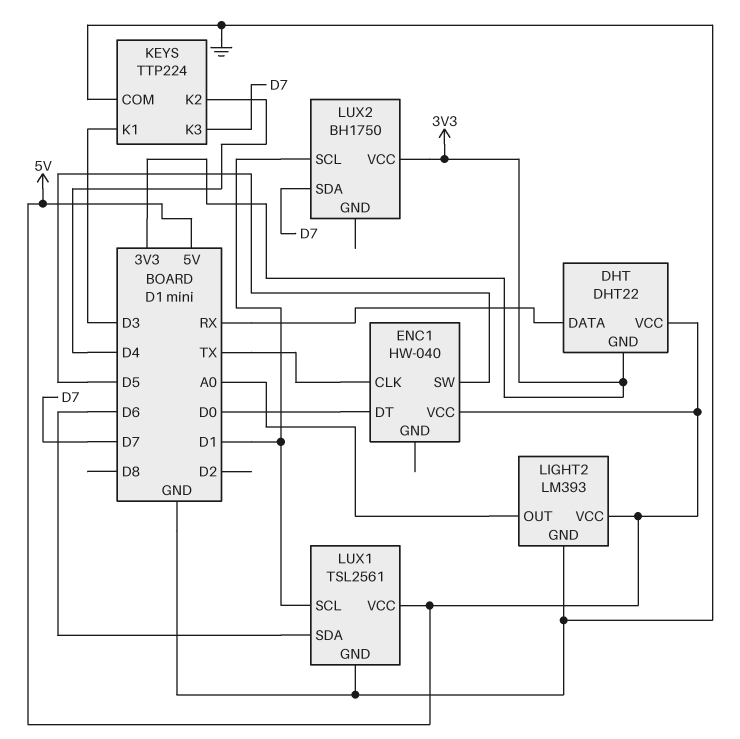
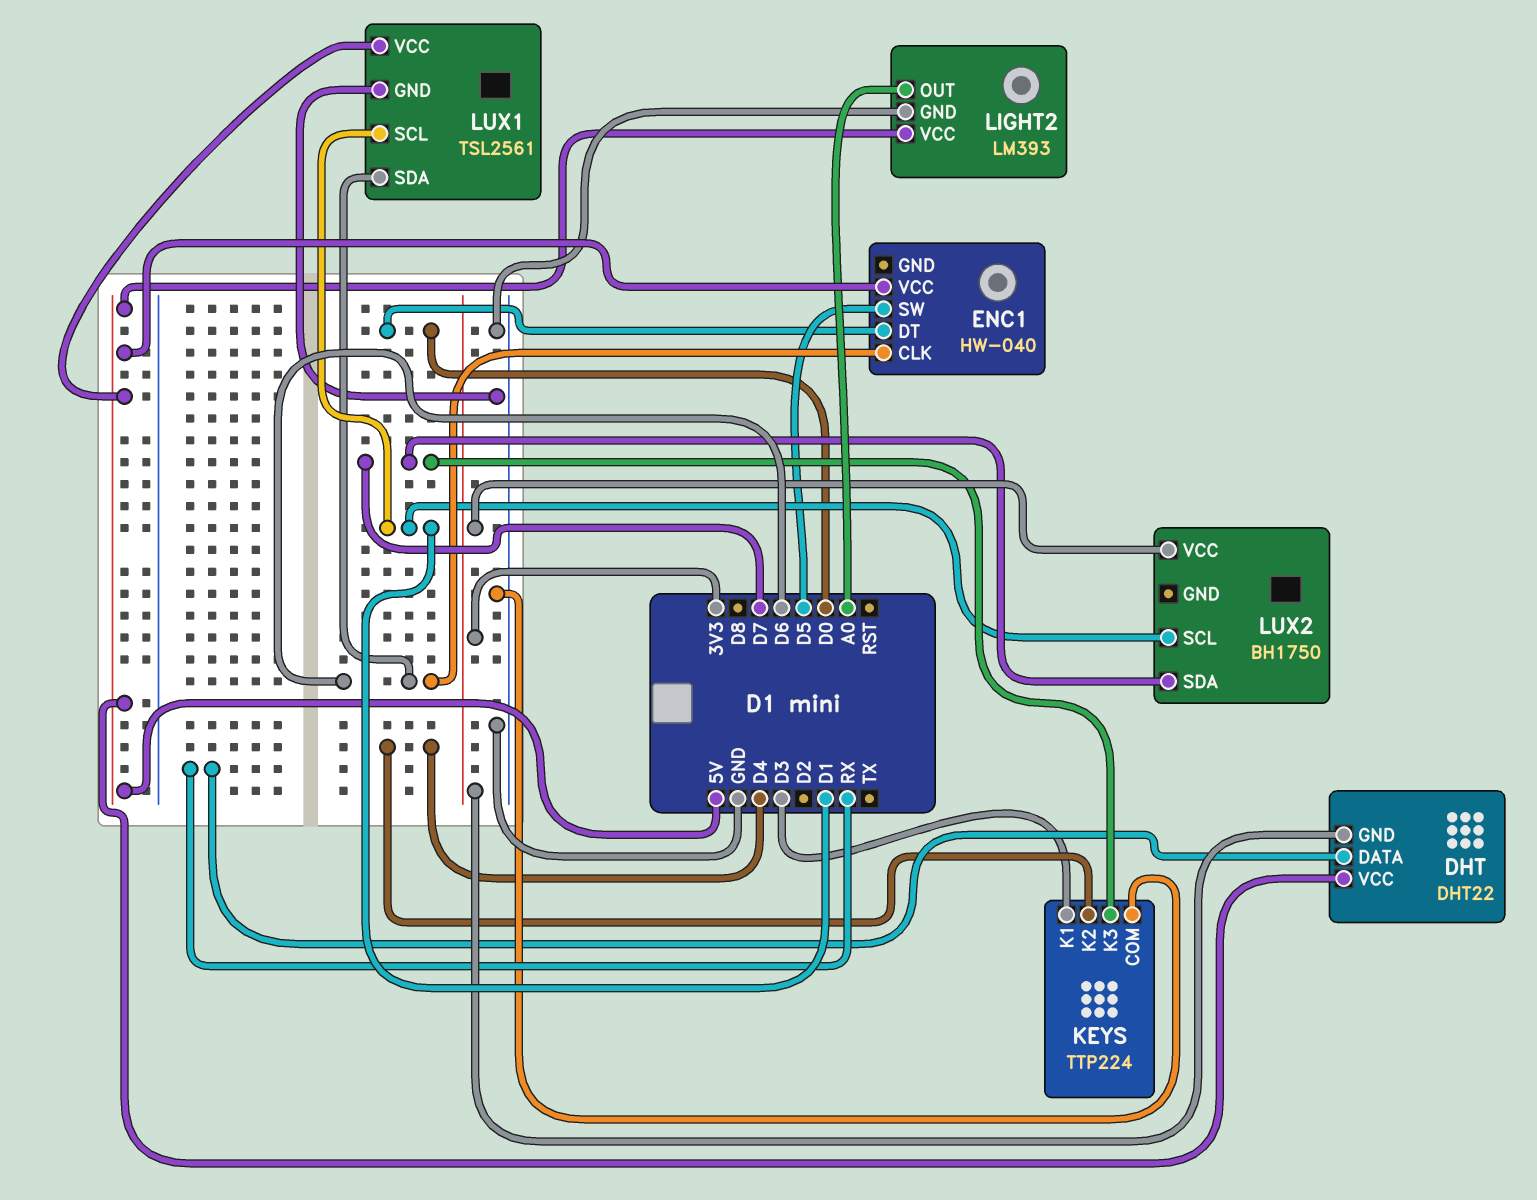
ENC1 pin CLK: TX -> D6

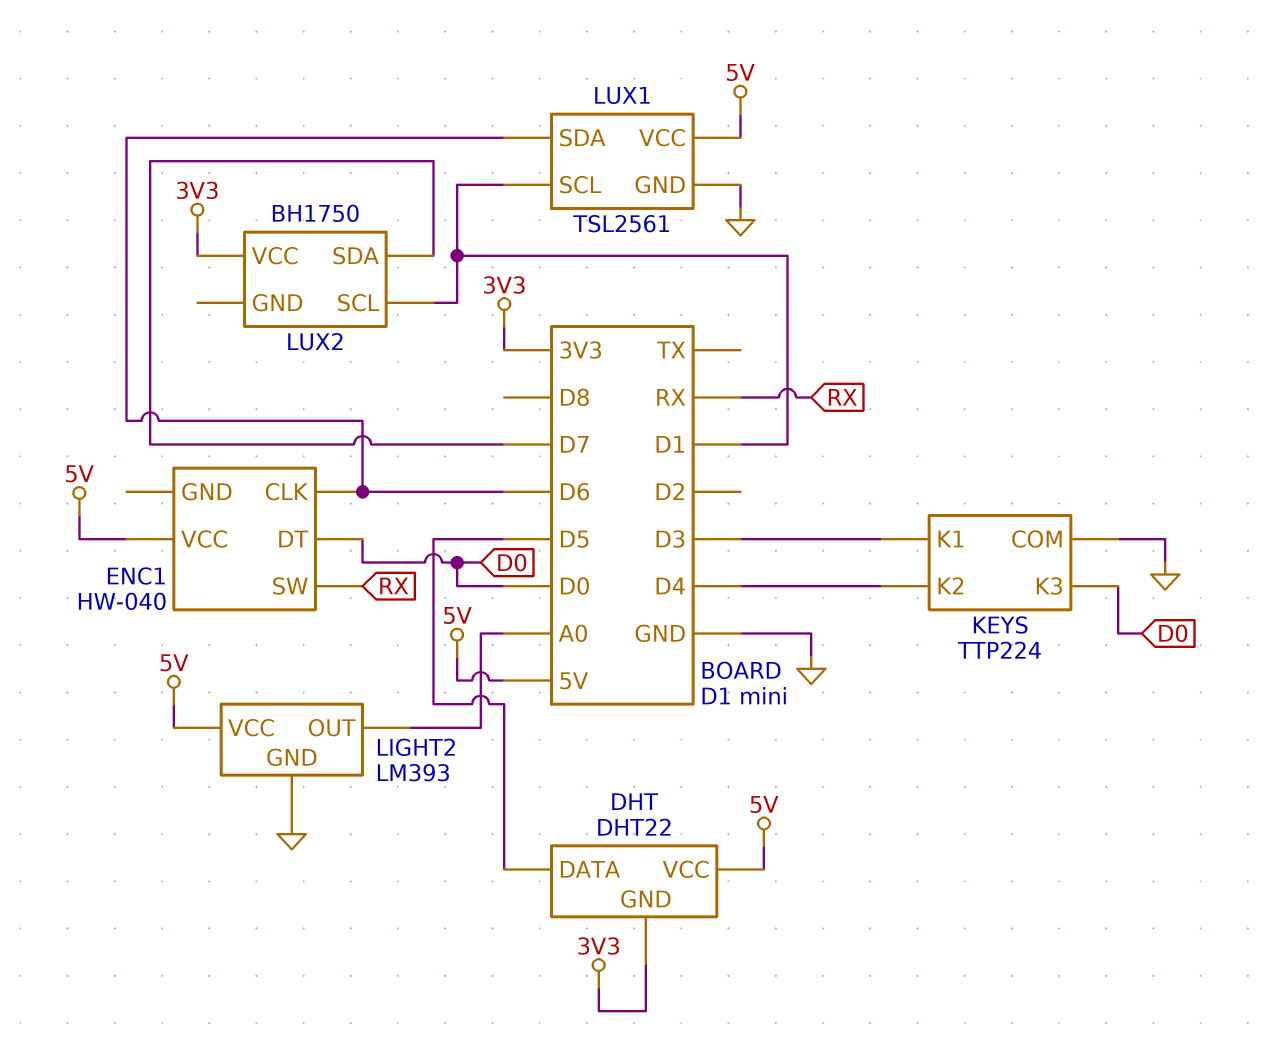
DHT pin DATA: RX -> D5
ENC1 pin SW: D5 -> RX
KEYS pin K3: D7 -> D0

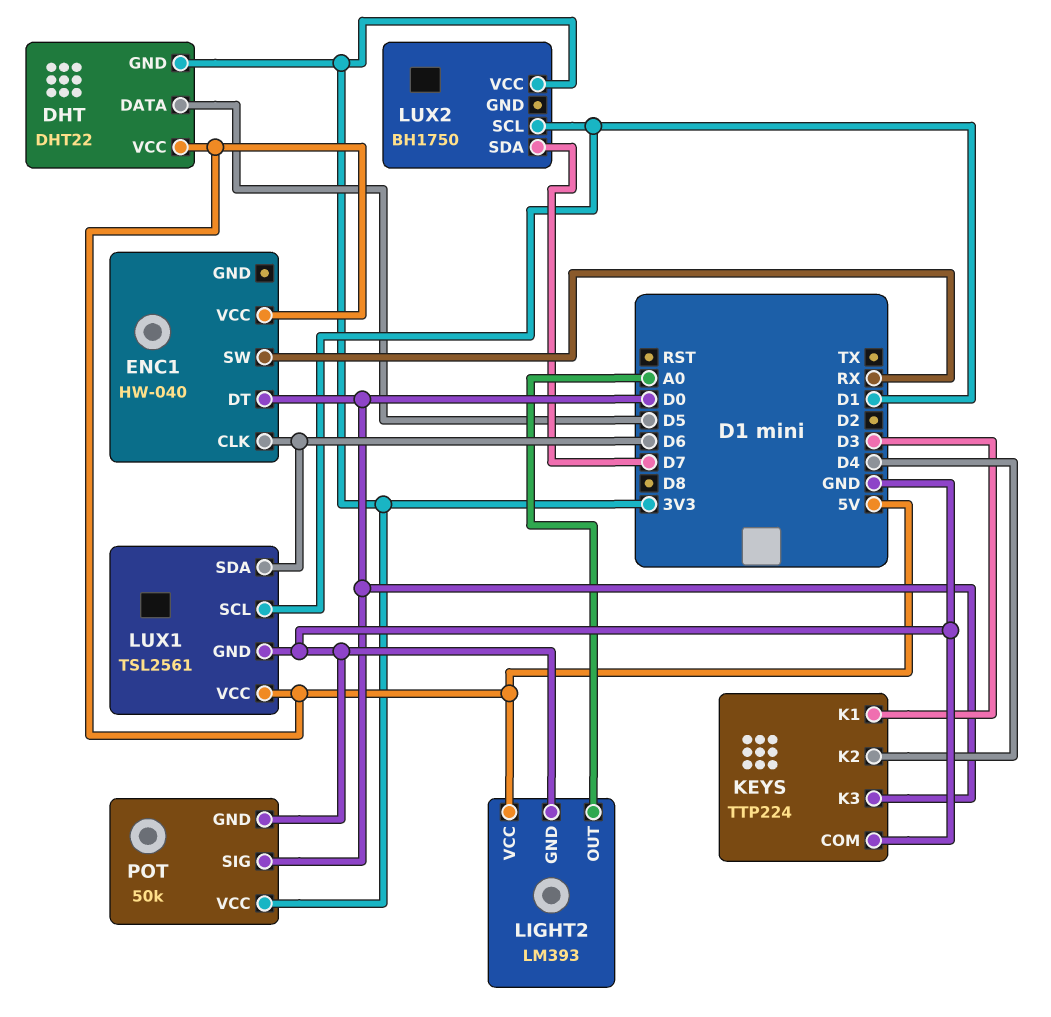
POT: none -> 50k
POT pin GND: none -> GND
POT pin SIG: none -> D0
POT pin VCC: none -> 3V3

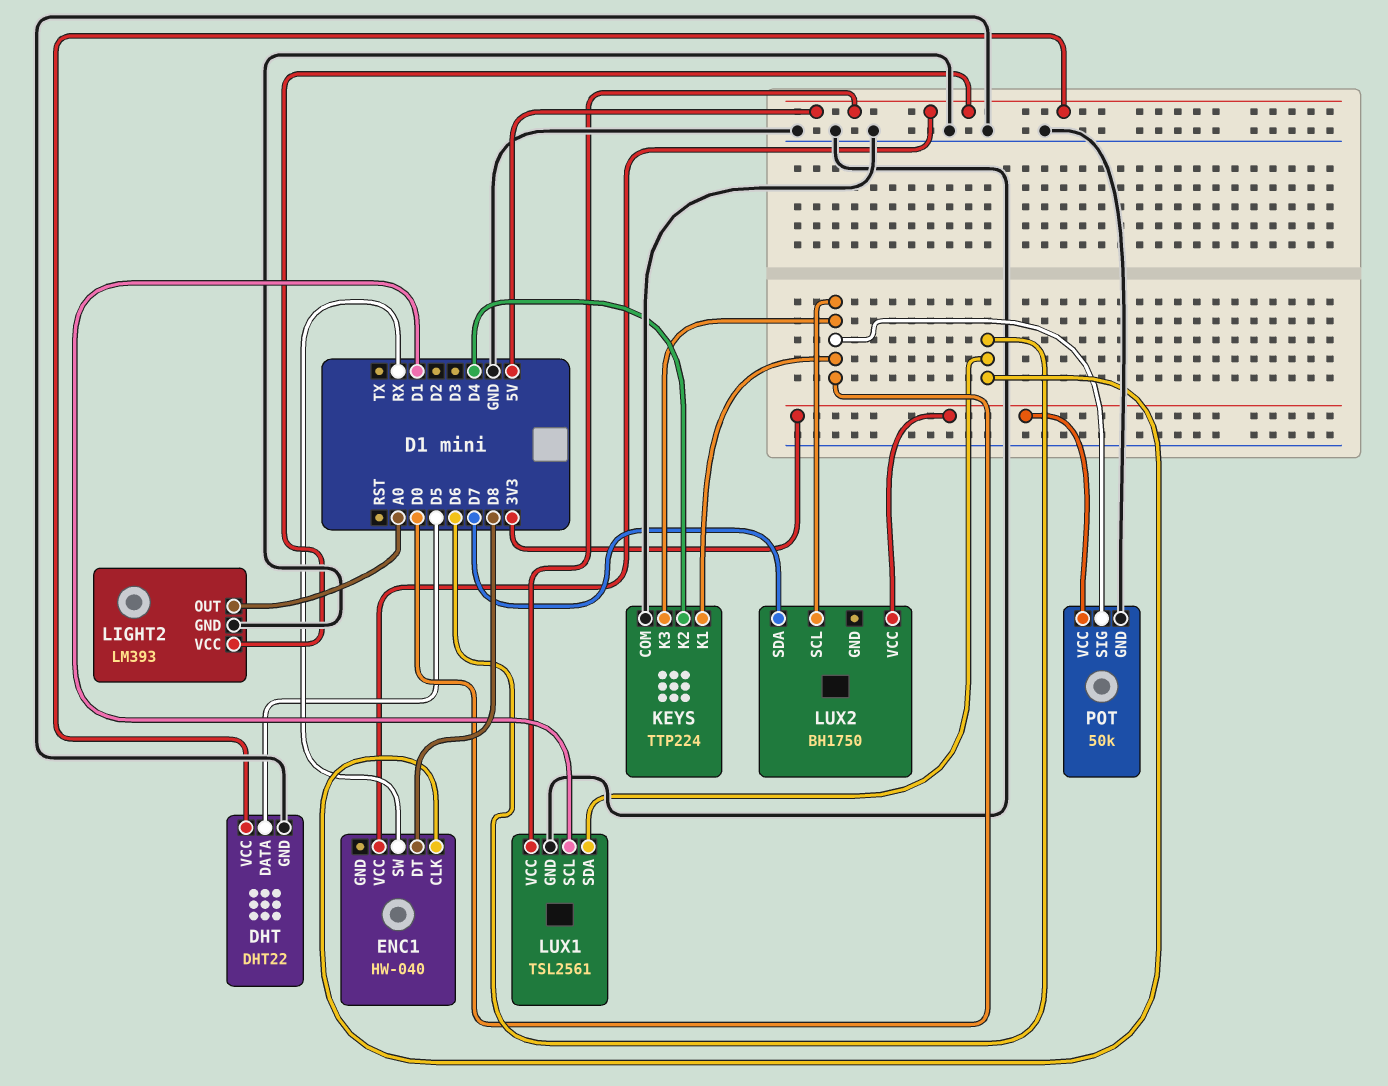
DHT pin GND: 3V3 -> GND
ENC1 pin DT: D0 -> D8
KEYS pin K1: D3 -> D0
LUX2 pin SCL: D1 -> D0

